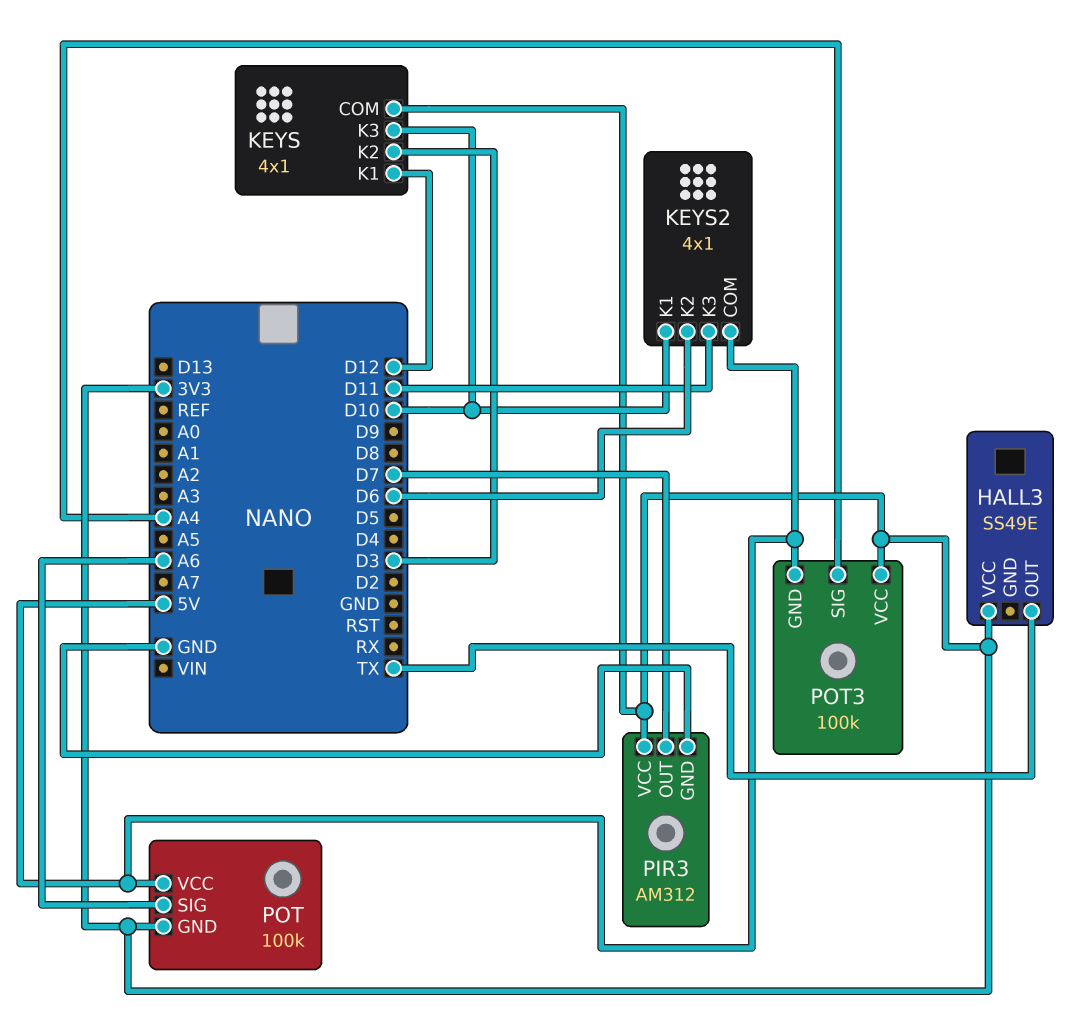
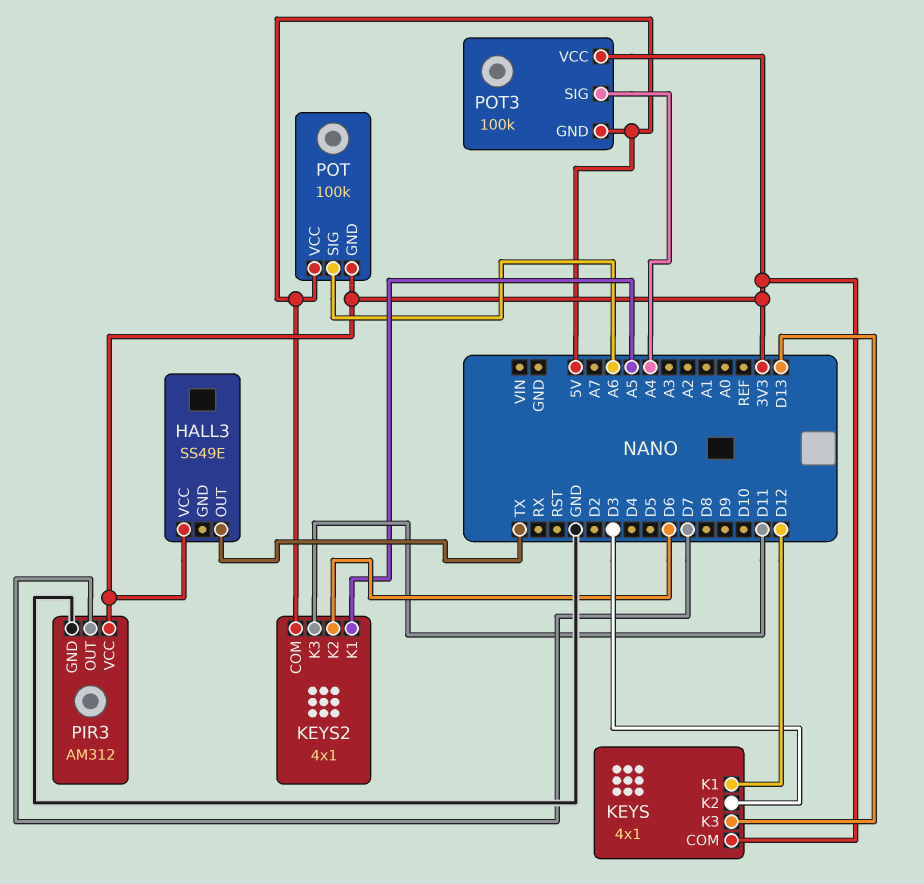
KEYS pin K3: D10 -> D13
KEYS2 pin K1: D10 -> A5

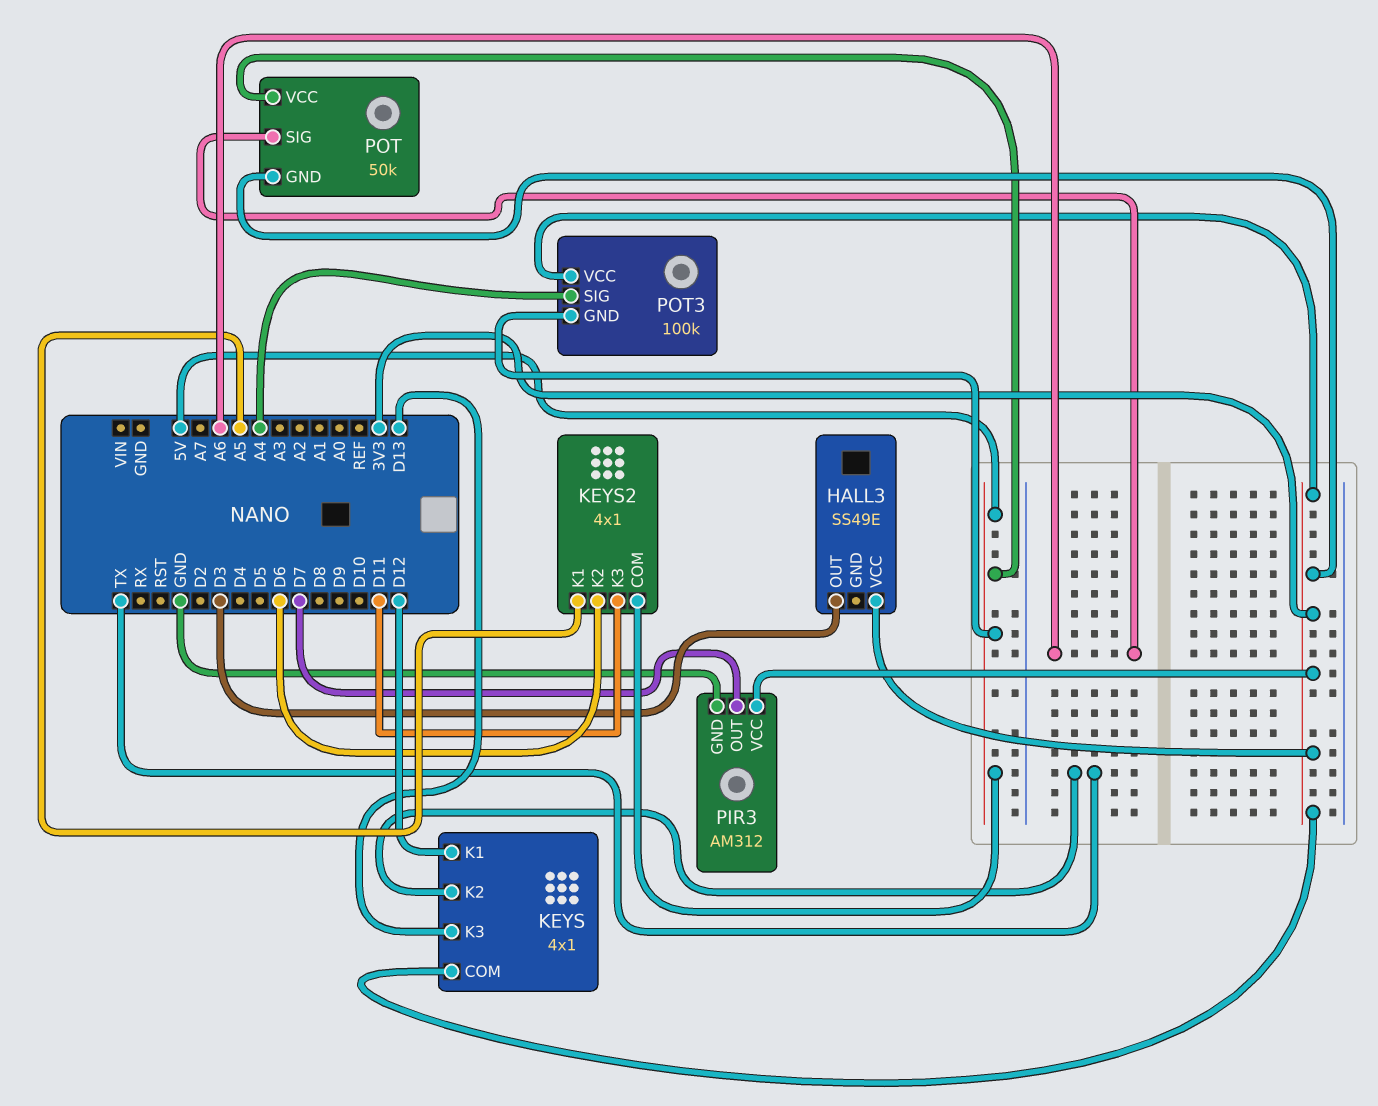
HALL3 pin OUT: TX -> D3
KEYS pin K2: D3 -> TX
POT: 100k -> 50k

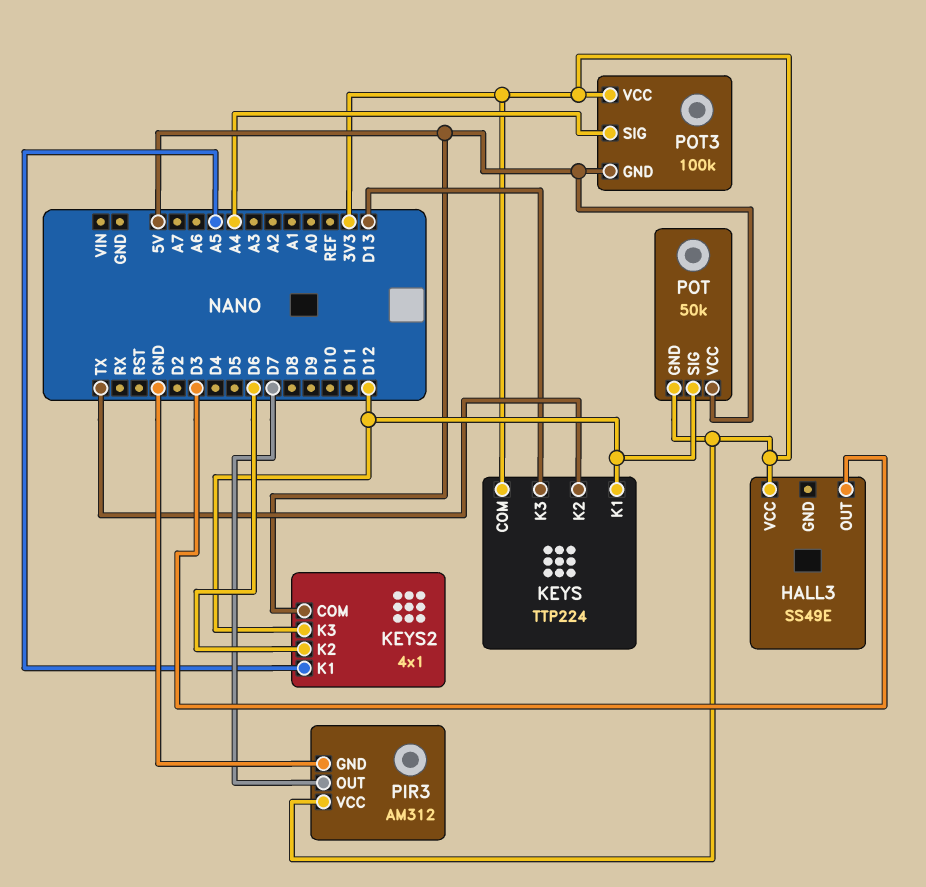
KEYS: 4x1 -> TTP224
KEYS2 pin K3: D11 -> D12
POT pin SIG: A6 -> D12

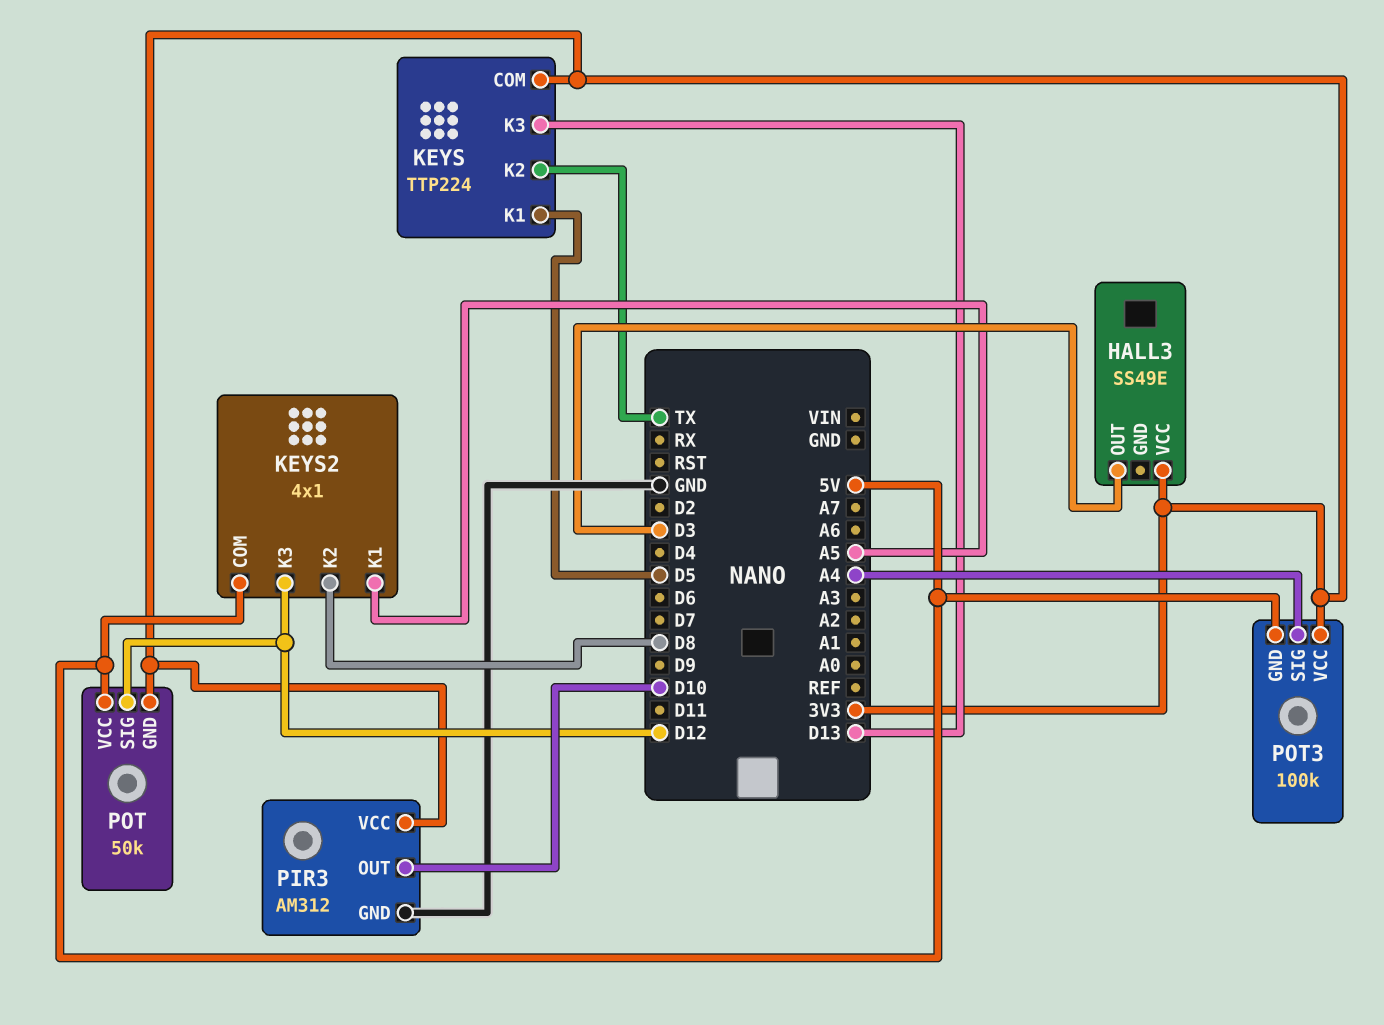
KEYS pin K1: D12 -> D5
KEYS2 pin K2: D6 -> D8
PIR3 pin OUT: D7 -> D10

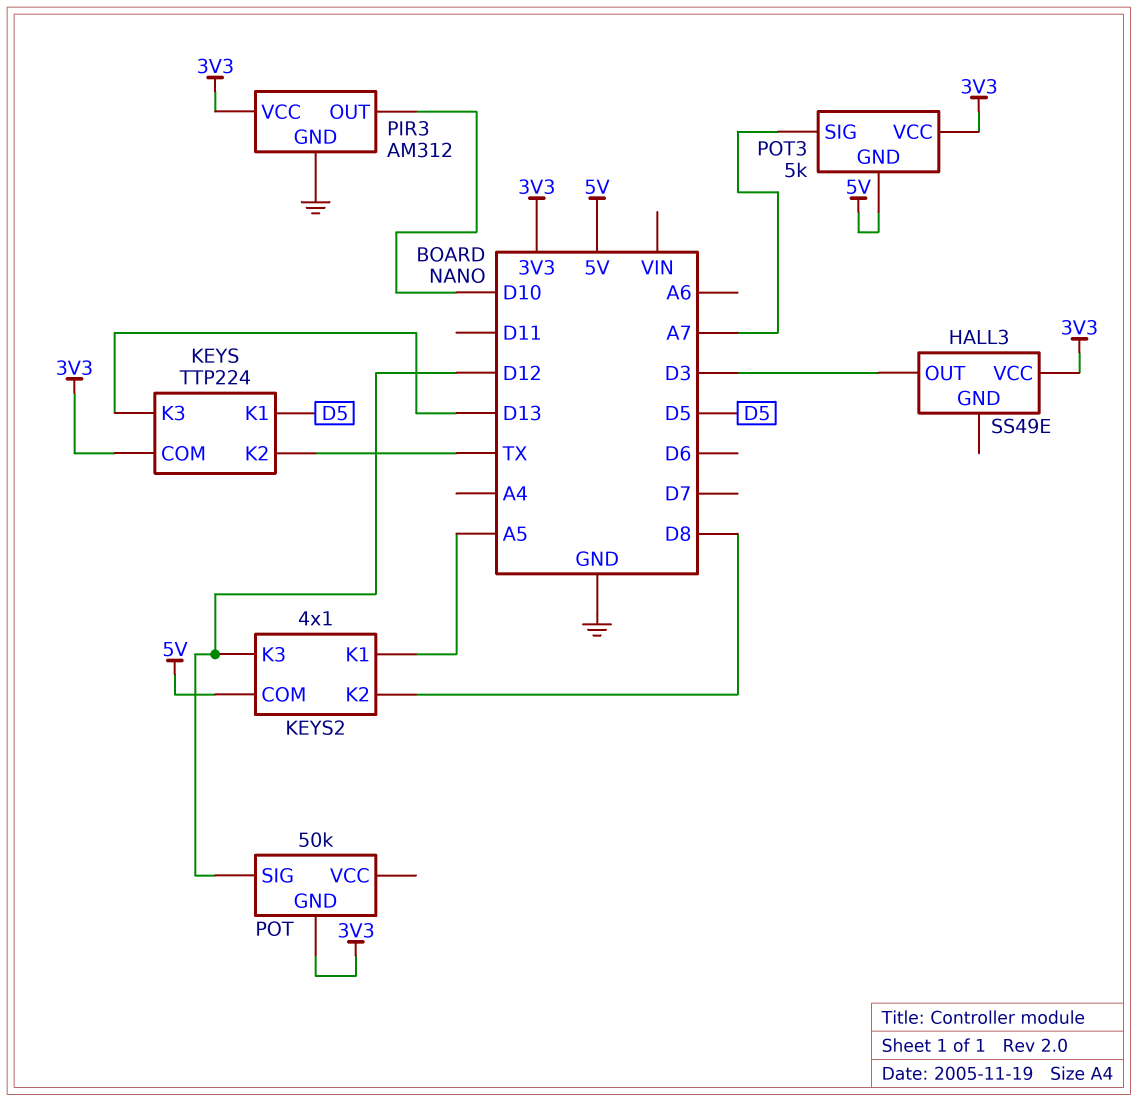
POT pin VCC: 5V -> none
POT3: 100k -> 5k
POT3 pin SIG: A4 -> A7

